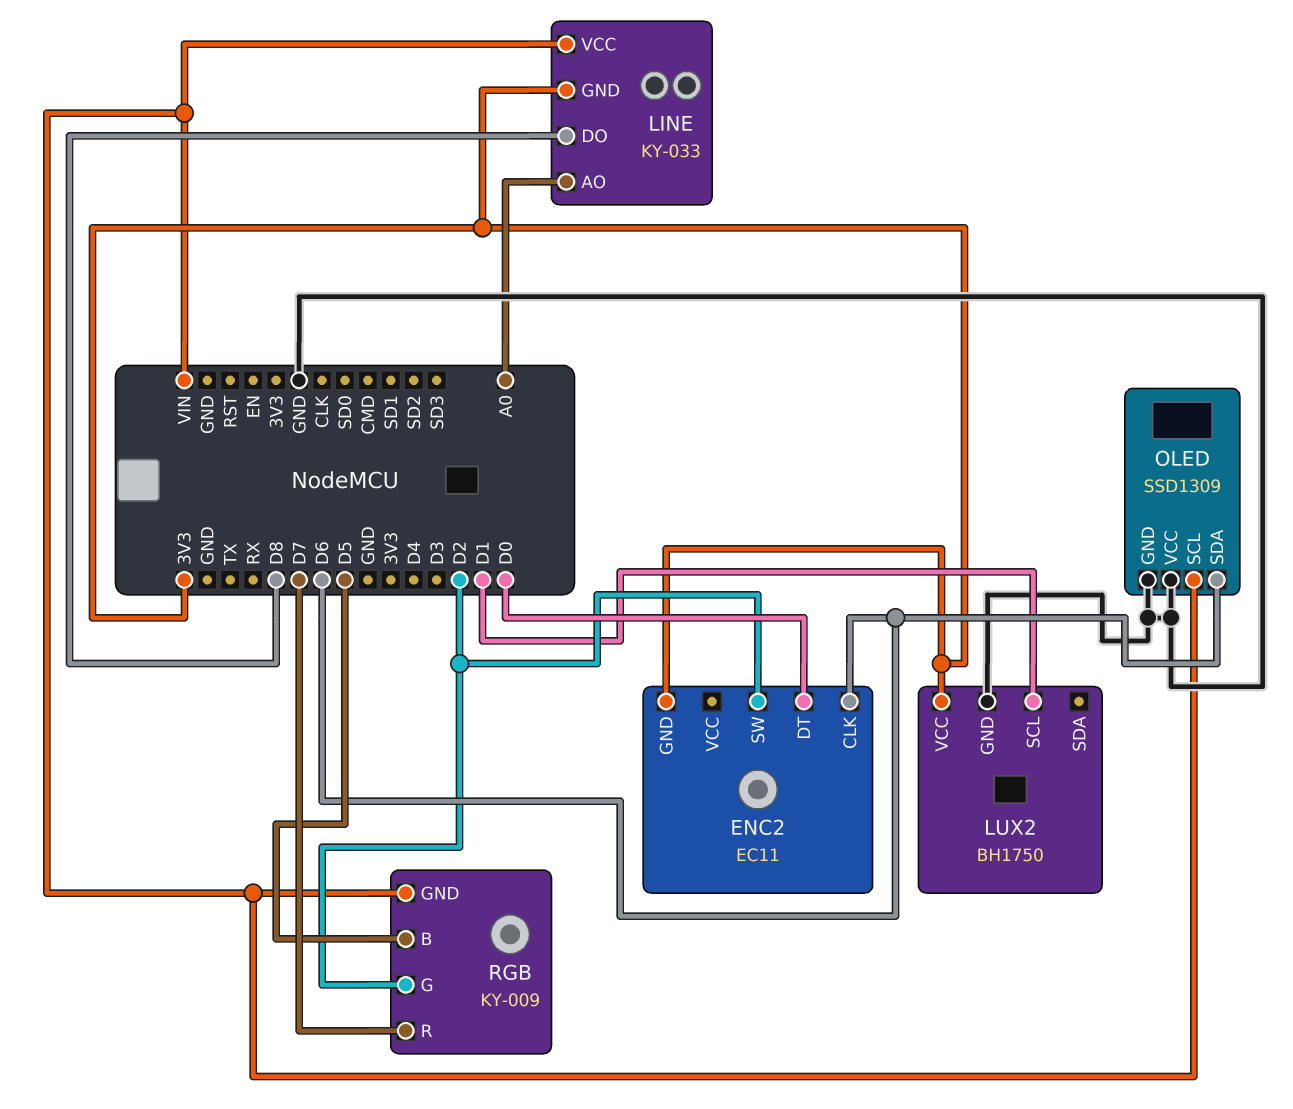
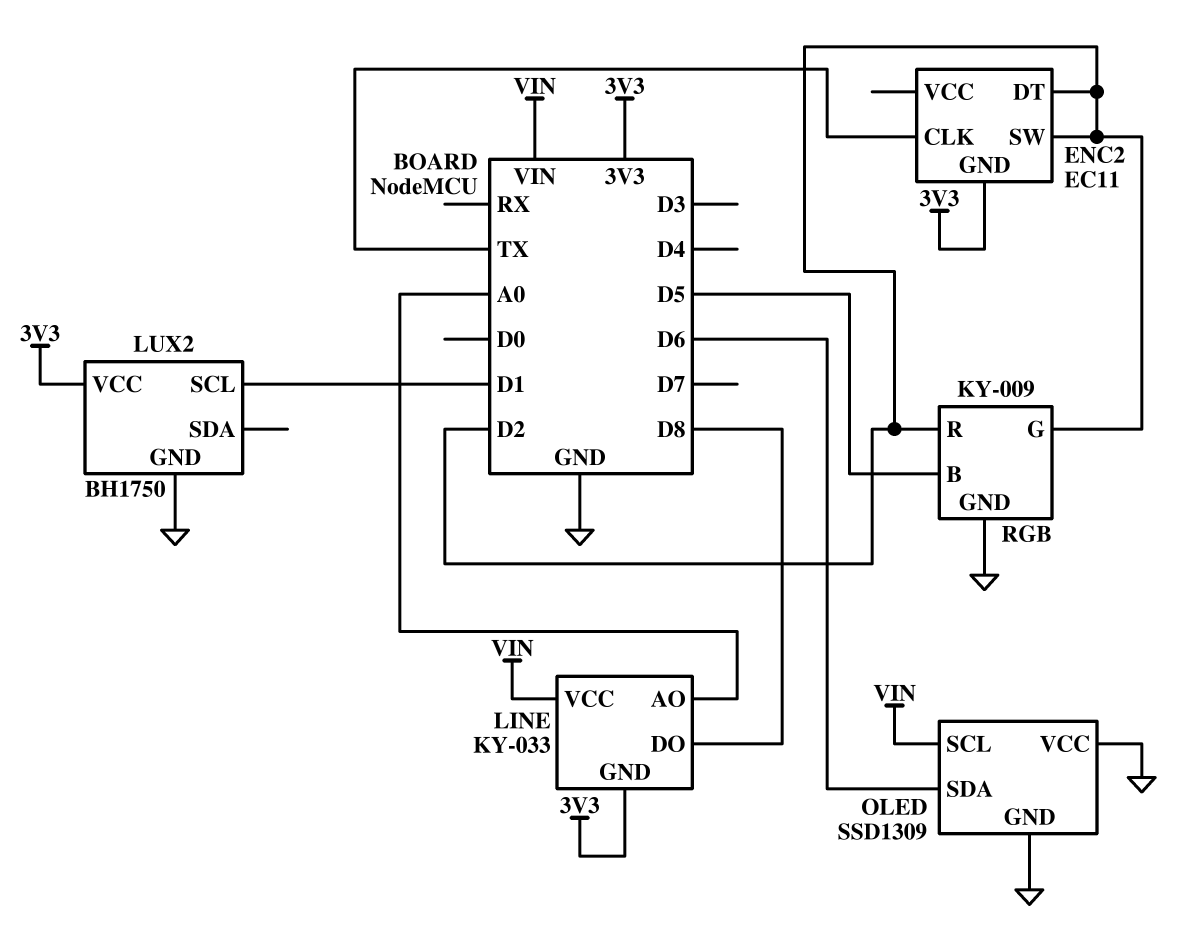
ENC2 pin CLK: D6 -> TX
ENC2 pin DT: D0 -> D2
RGB pin GND: VIN -> GND
RGB pin R: D7 -> D2

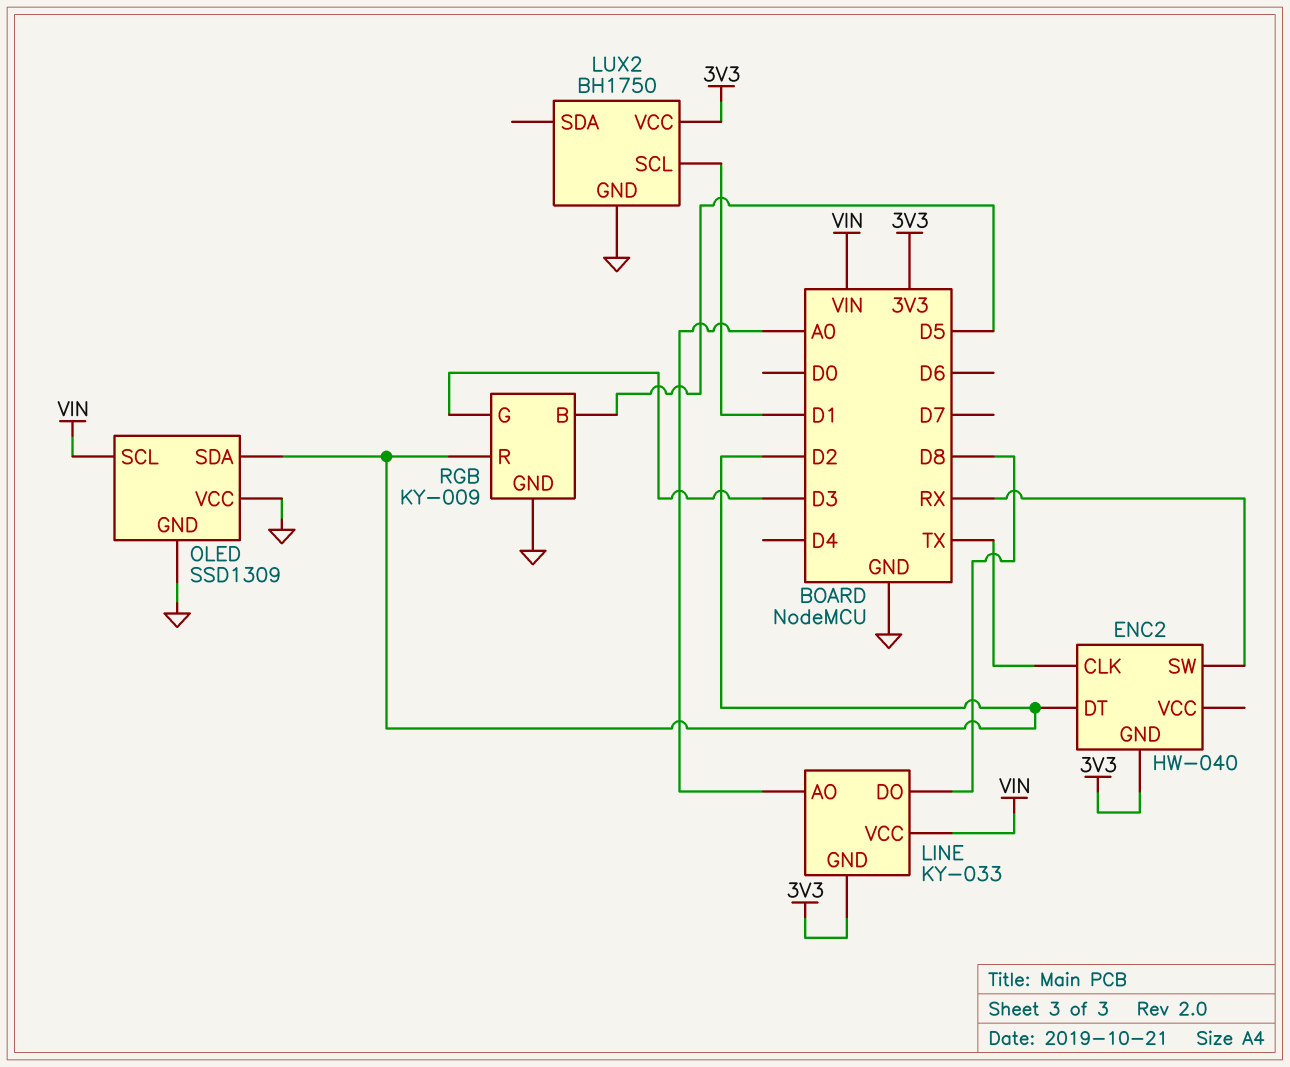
ENC2: EC11 -> HW-040
ENC2 pin SW: D2 -> RX
OLED pin SDA: D6 -> D2
RGB pin G: D2 -> D3

